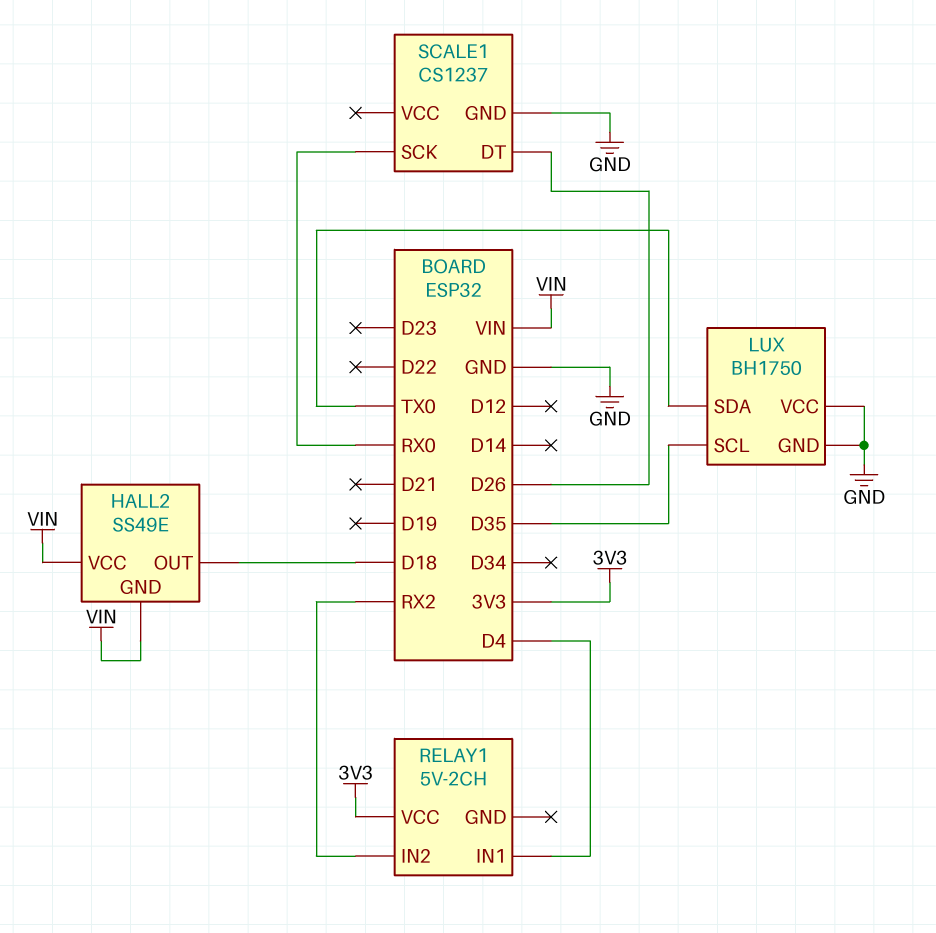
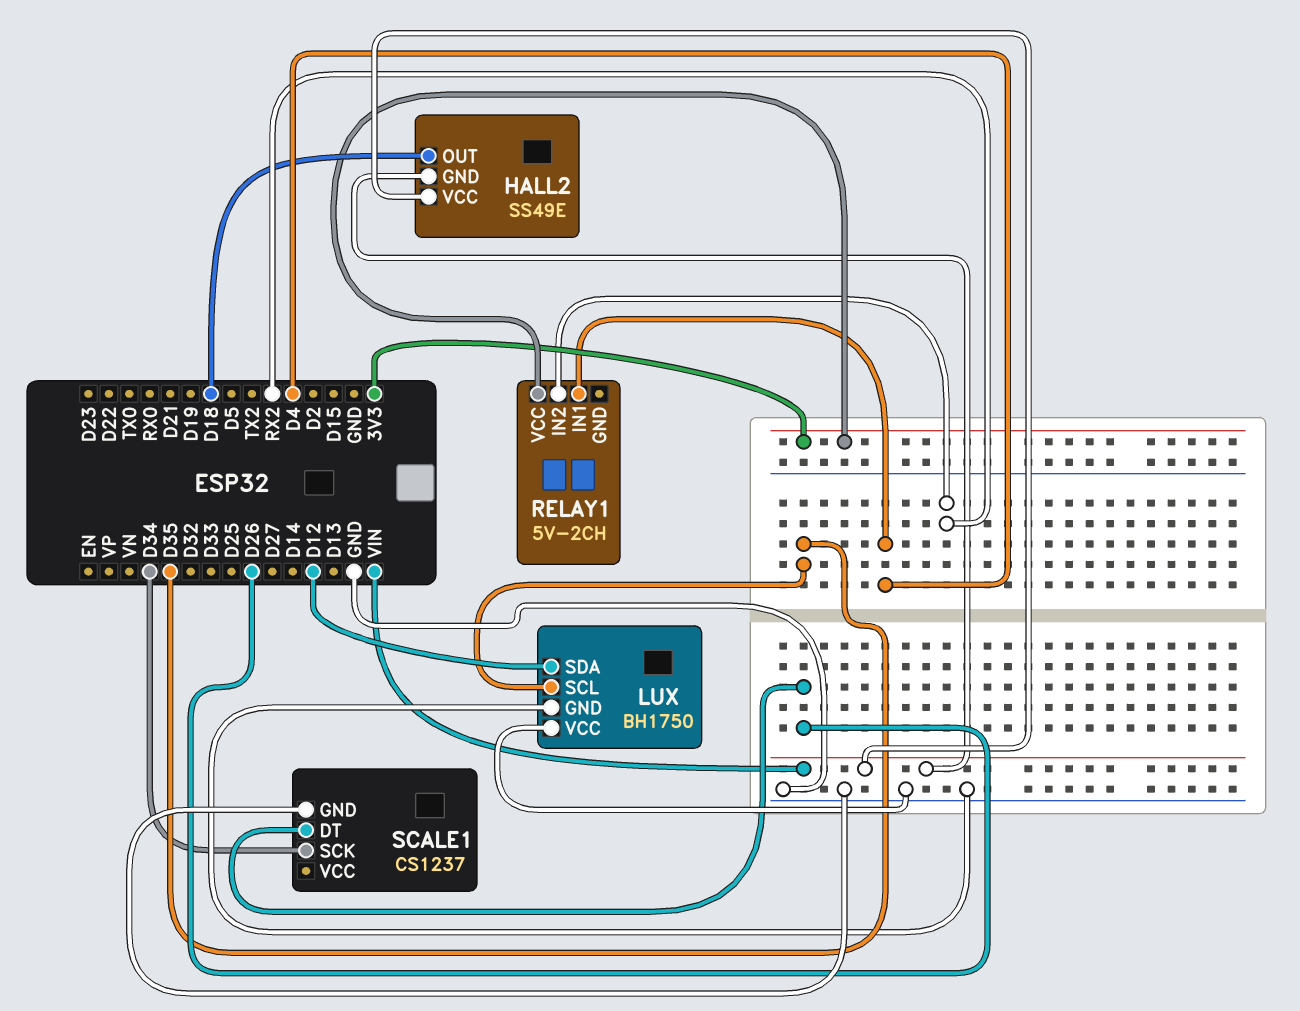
LUX pin SDA: TX0 -> D12
SCALE1 pin SCK: RX0 -> D34

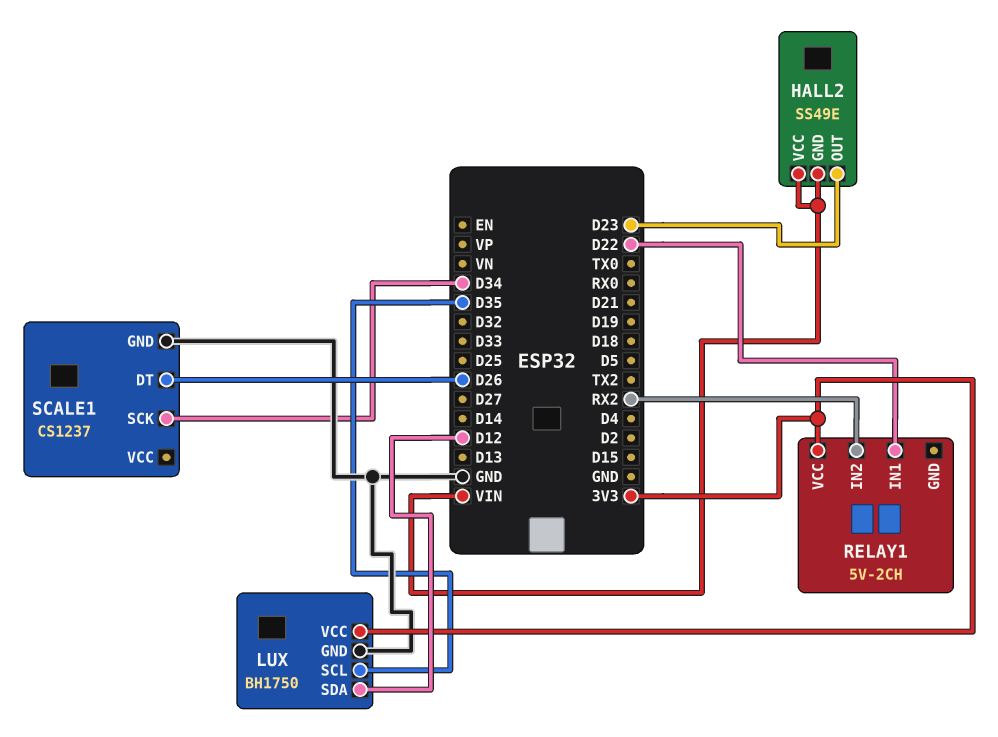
HALL2 pin OUT: D18 -> D23
LUX pin VCC: GND -> 3V3
RELAY1 pin IN1: D4 -> D22

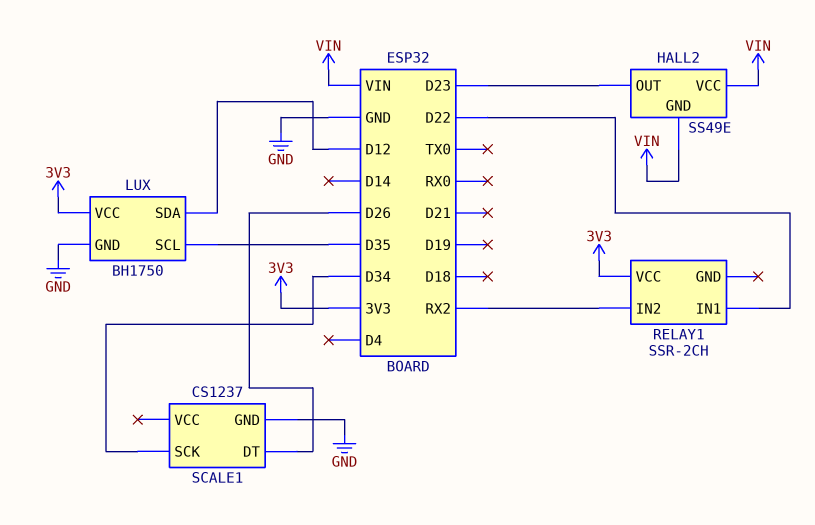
RELAY1: 5V-2CH -> SSR-2CH

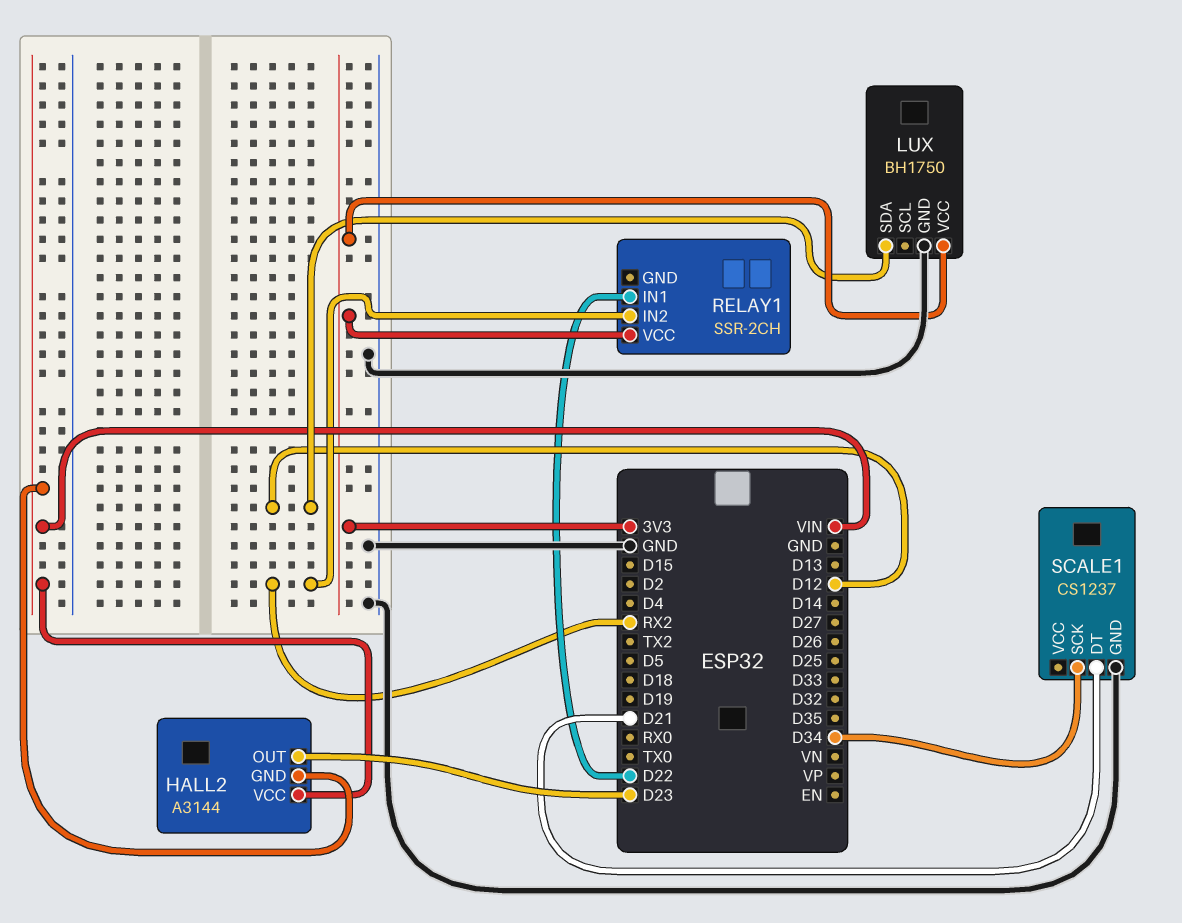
HALL2: SS49E -> A3144
LUX pin SCL: D35 -> none
SCALE1 pin DT: D26 -> D21

